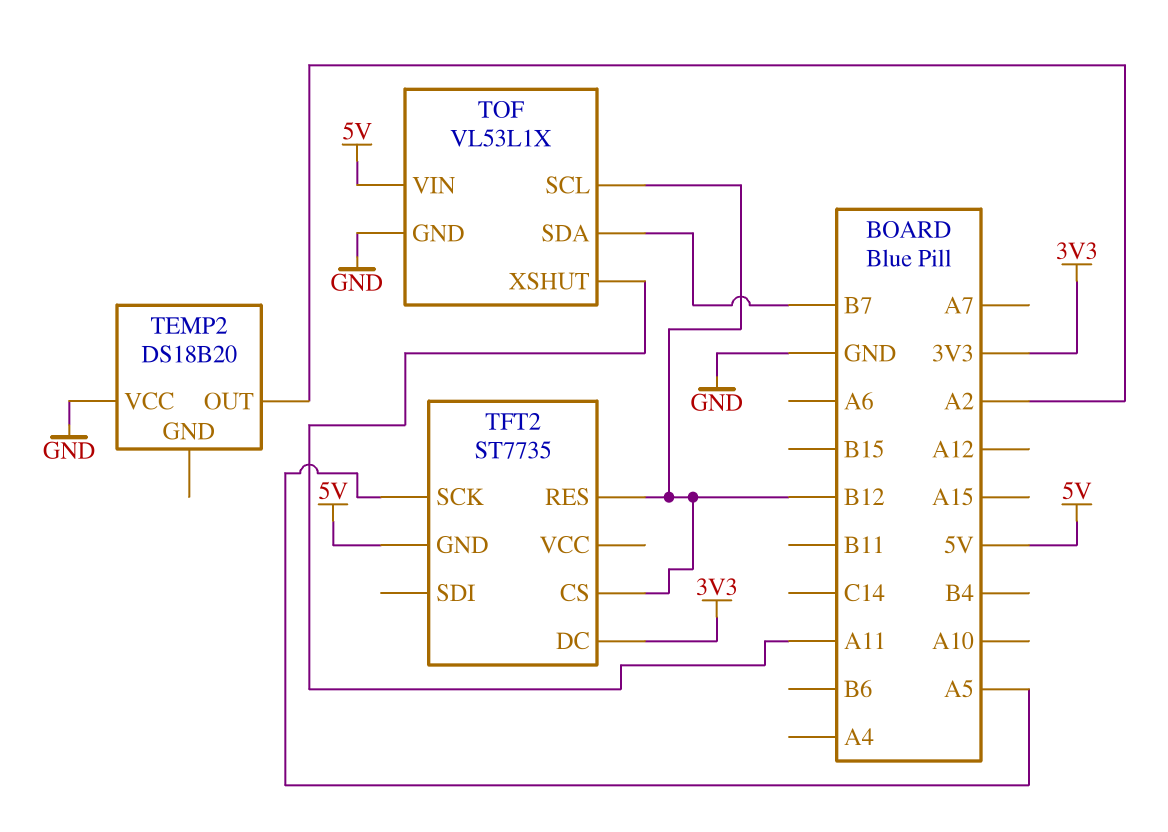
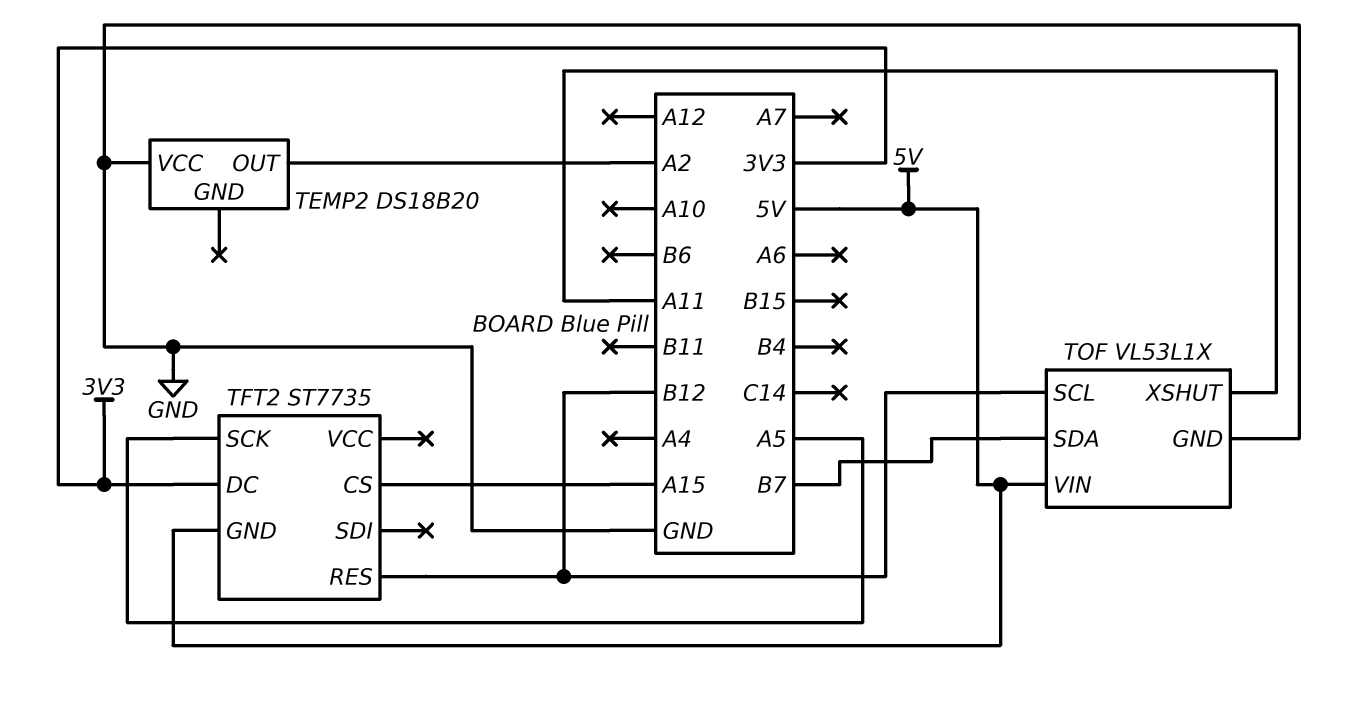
TFT2 pin CS: B12 -> A15

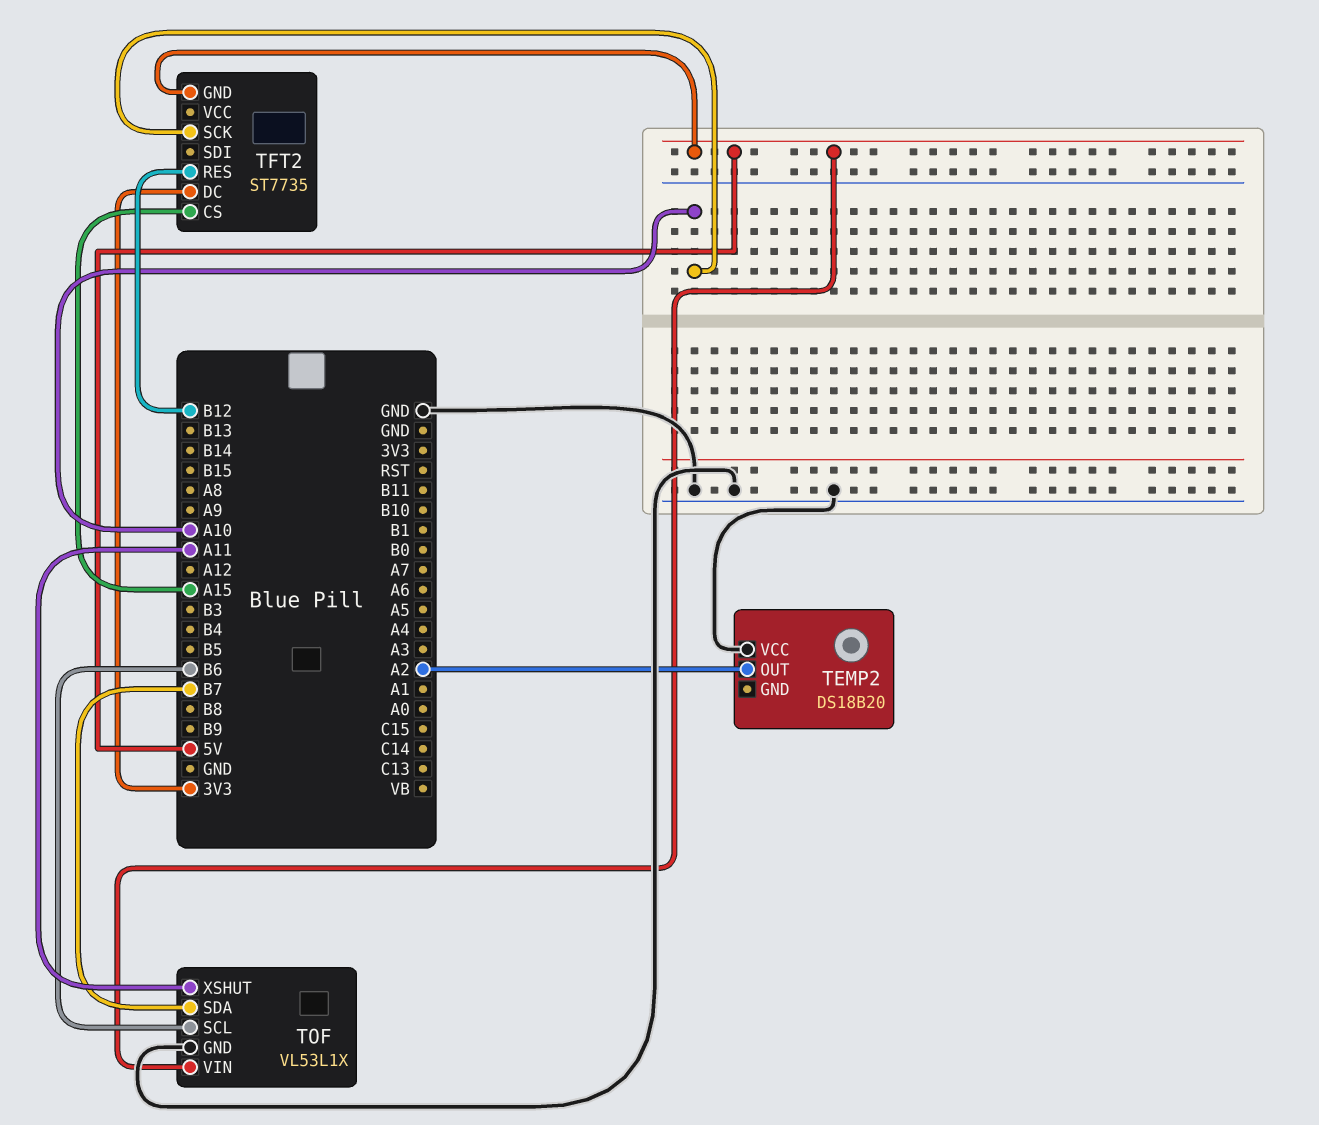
TFT2 pin SCK: A5 -> A10
TOF pin SCL: B12 -> B6

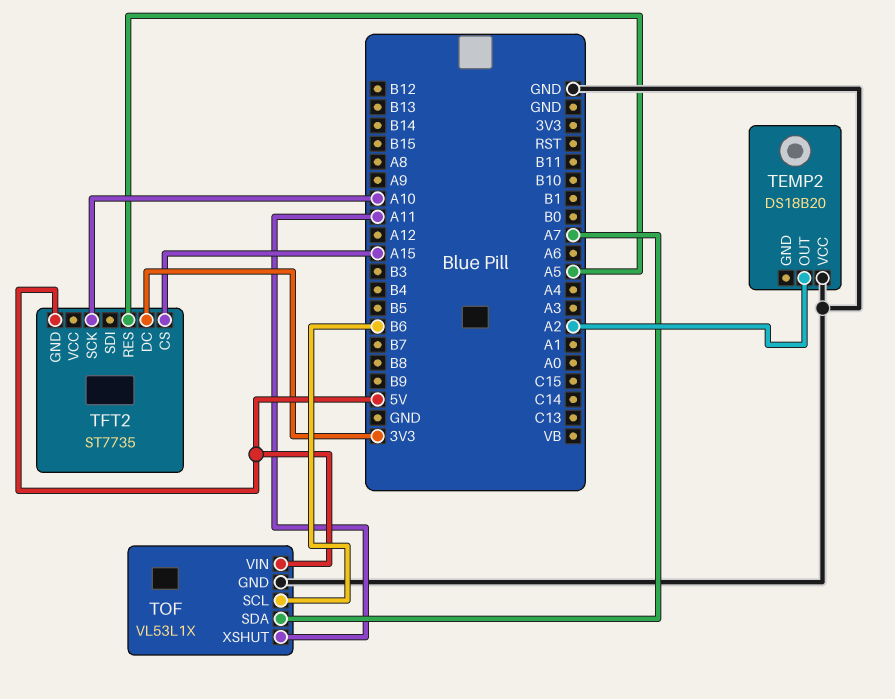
TFT2 pin RES: B12 -> A5
TOF pin SDA: B7 -> A7

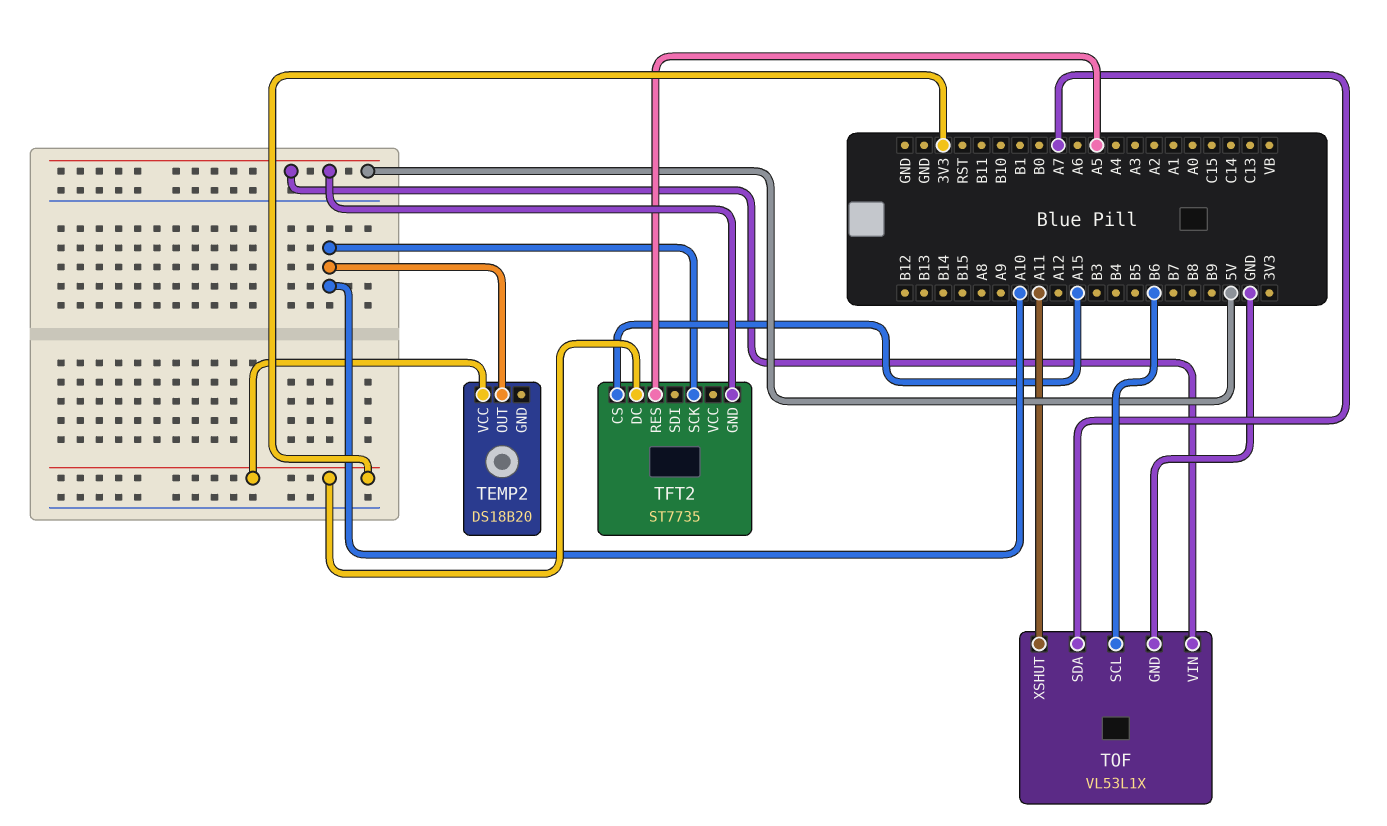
TEMP2 pin OUT: A2 -> A10
TEMP2 pin VCC: GND -> 3V3

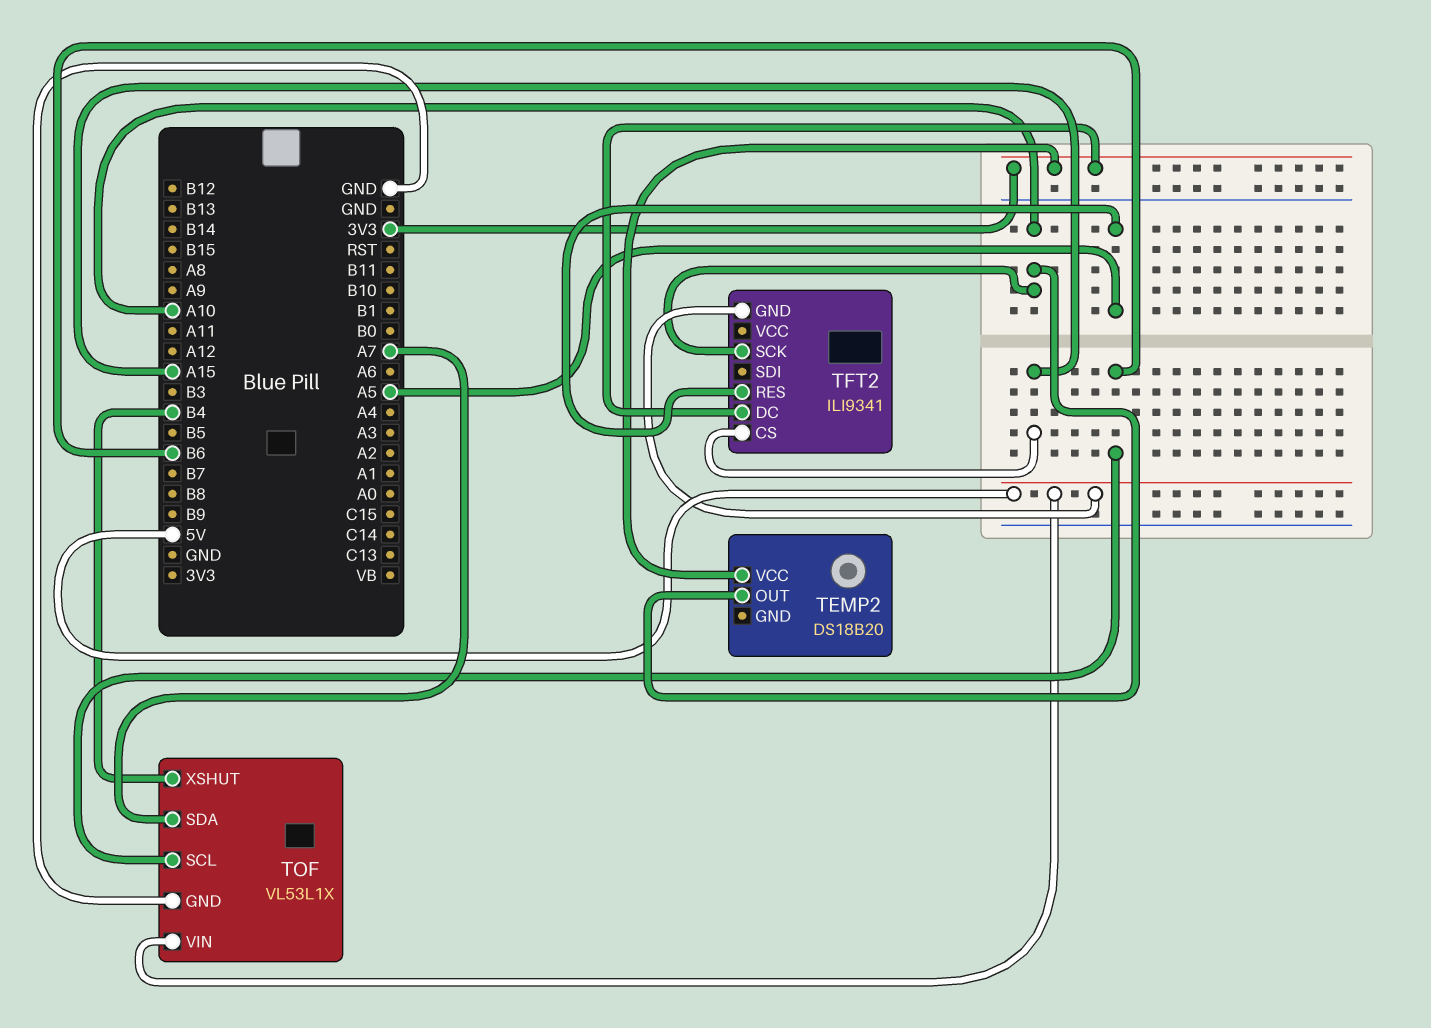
TFT2: ST7735 -> ILI9341
TOF pin XSHUT: A11 -> B4

